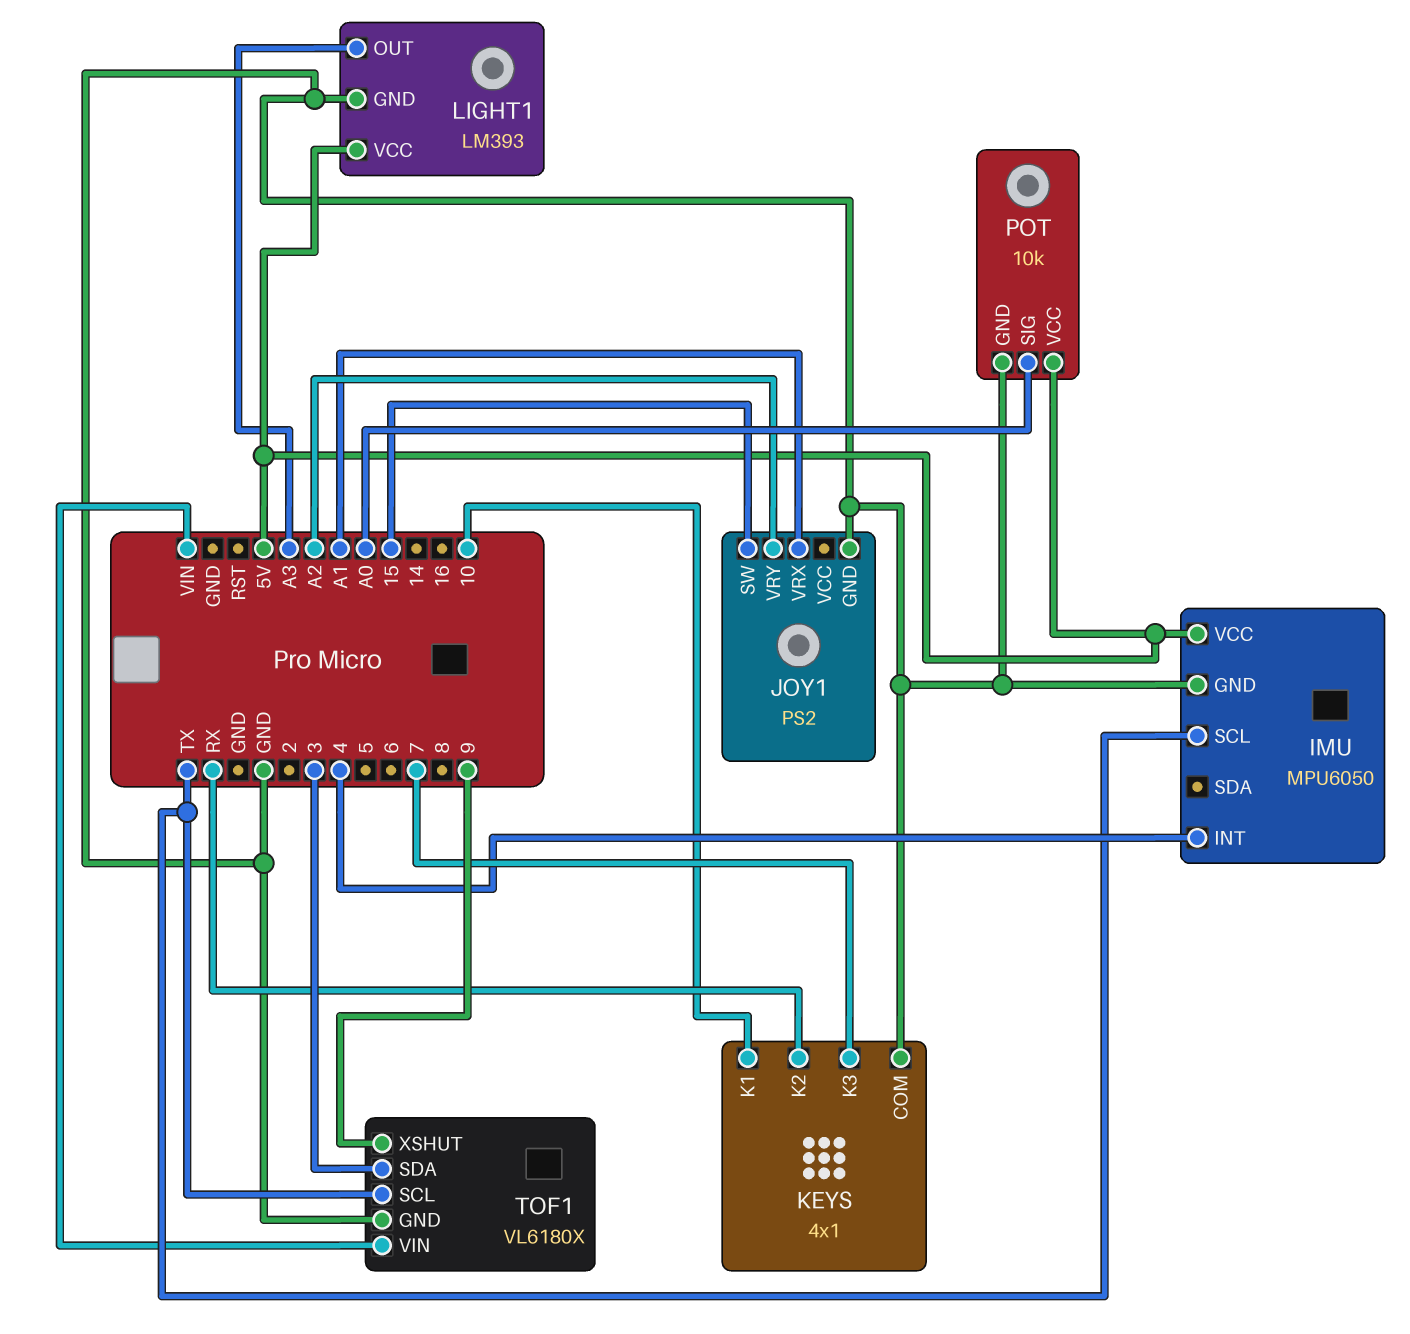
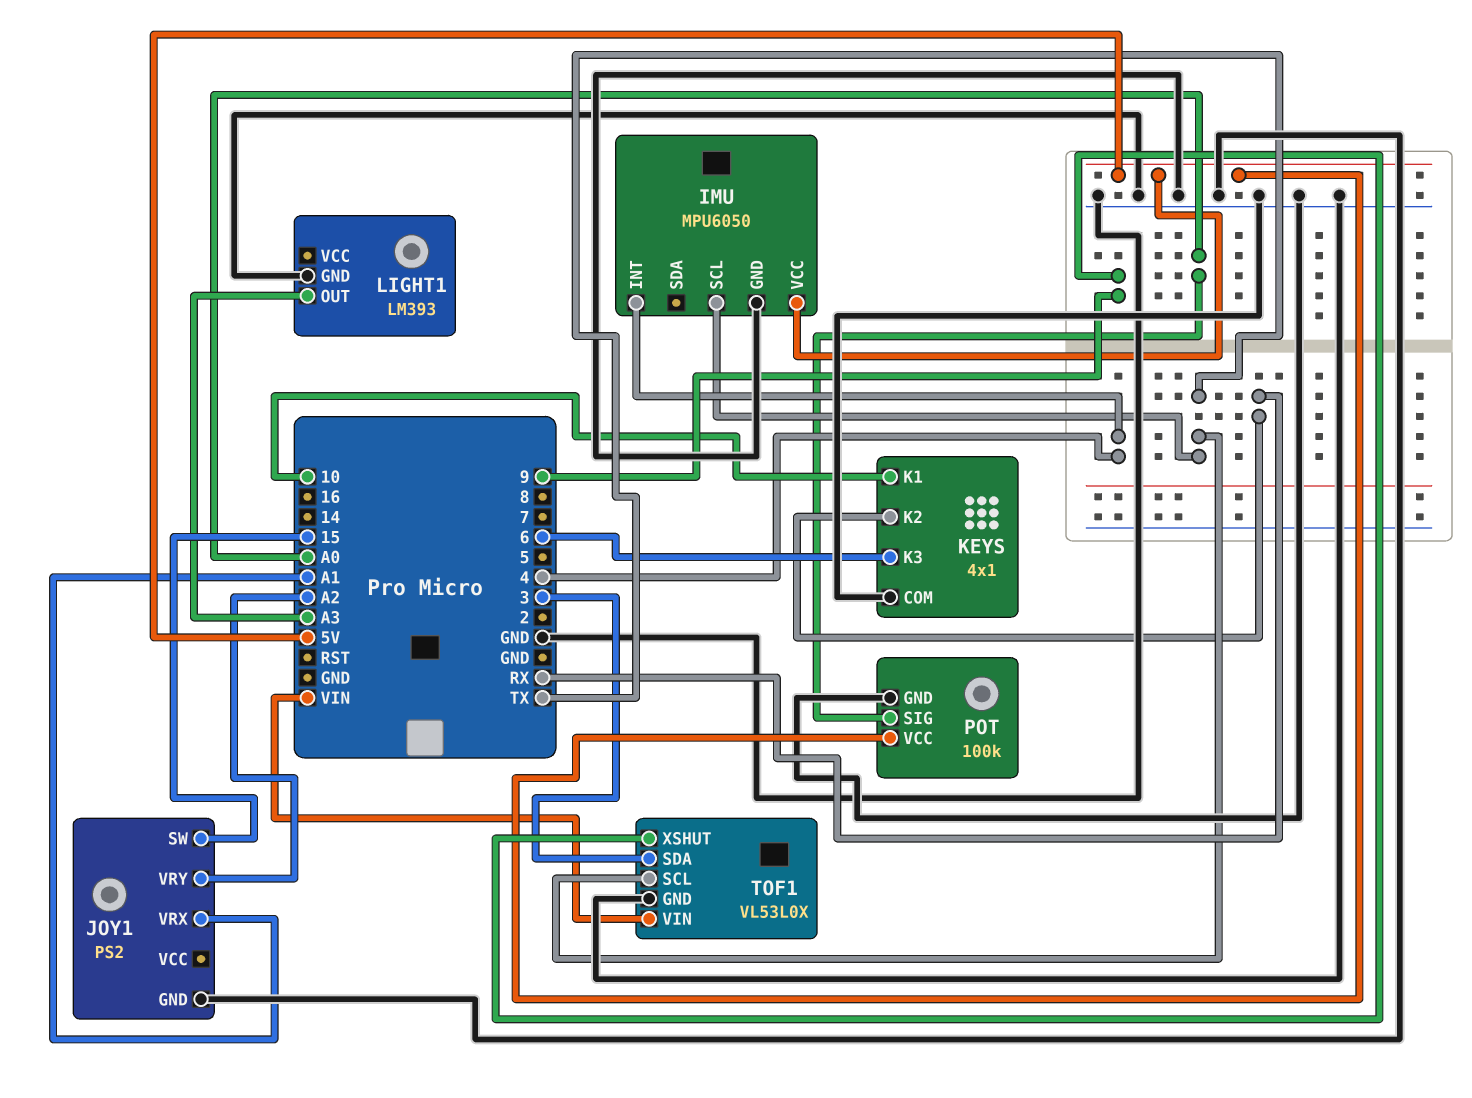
KEYS pin K3: 7 -> 6
LIGHT1 pin VCC: 5V -> none
POT: 10k -> 100k
TOF1: VL6180X -> VL53L0X

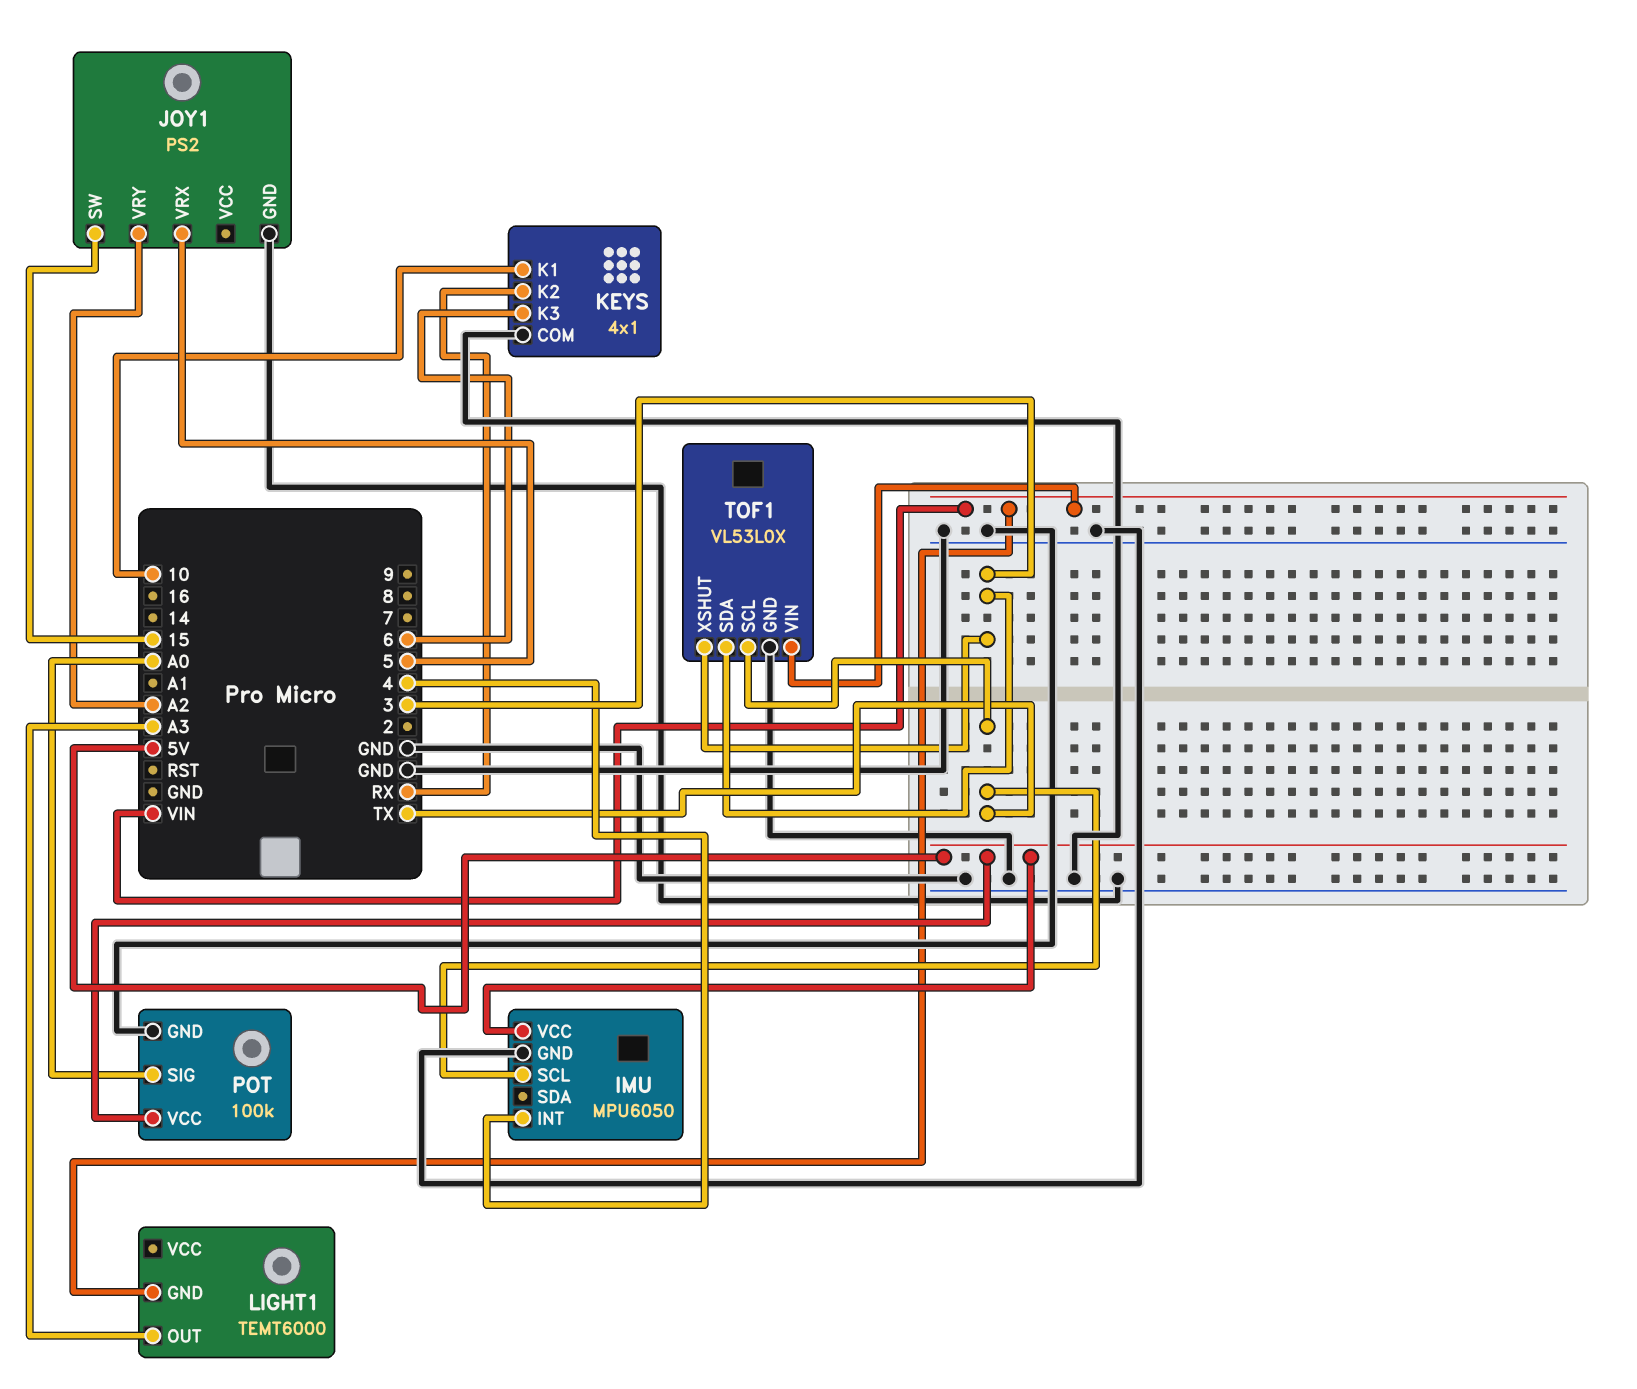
JOY1 pin VRX: A1 -> 5
LIGHT1: LM393 -> TEMT6000
LIGHT1 pin GND: GND -> VIN
TOF1 pin XSHUT: 9 -> 3

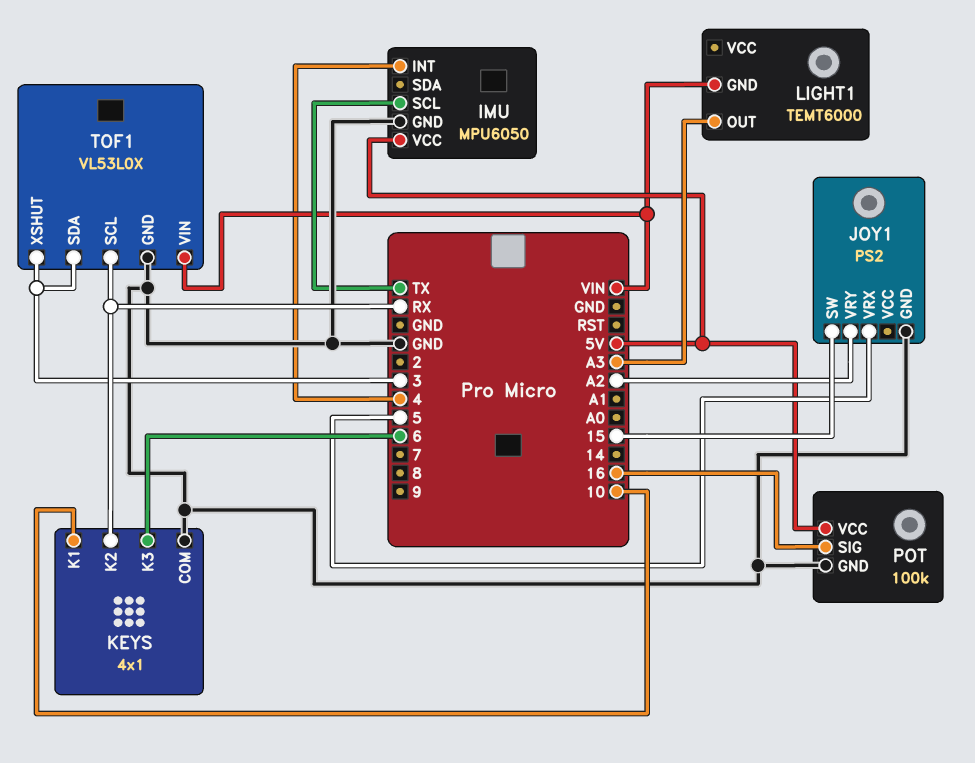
POT pin SIG: A0 -> 16
TOF1 pin SCL: TX -> RX

